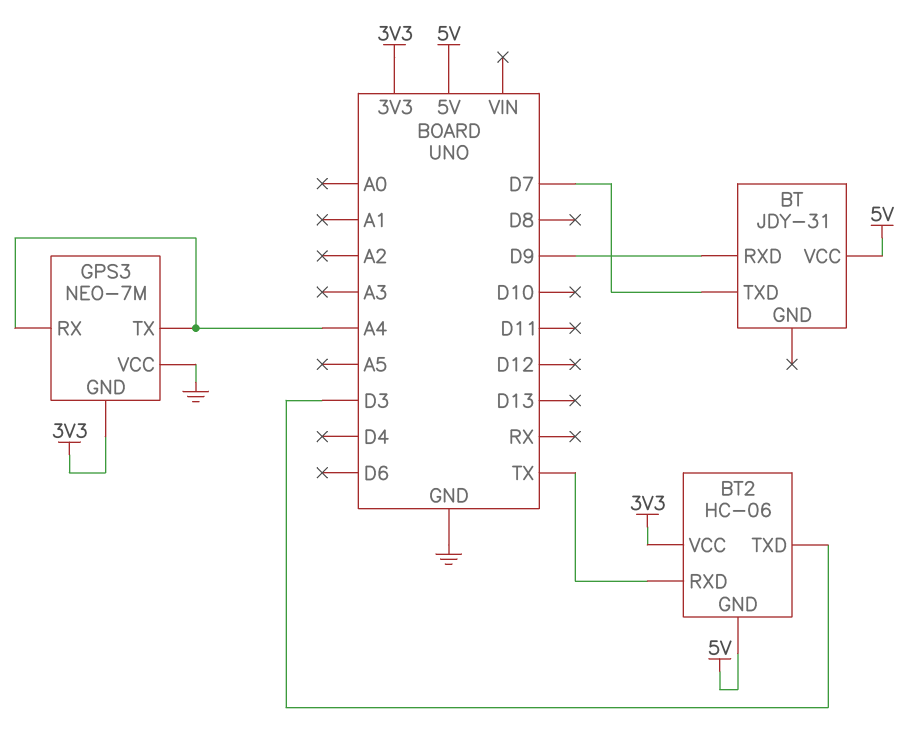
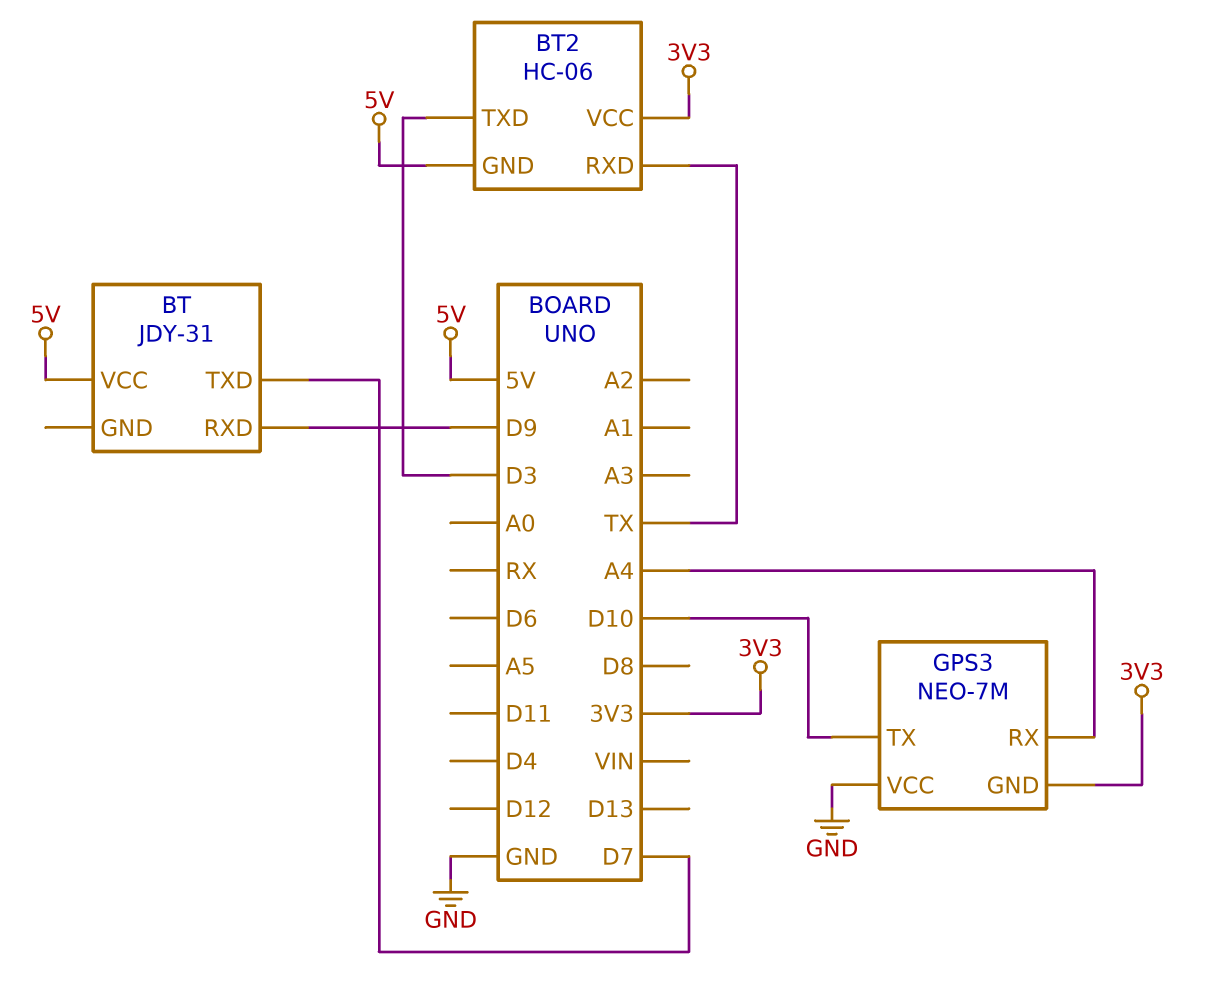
GPS3 pin TX: A4 -> D10

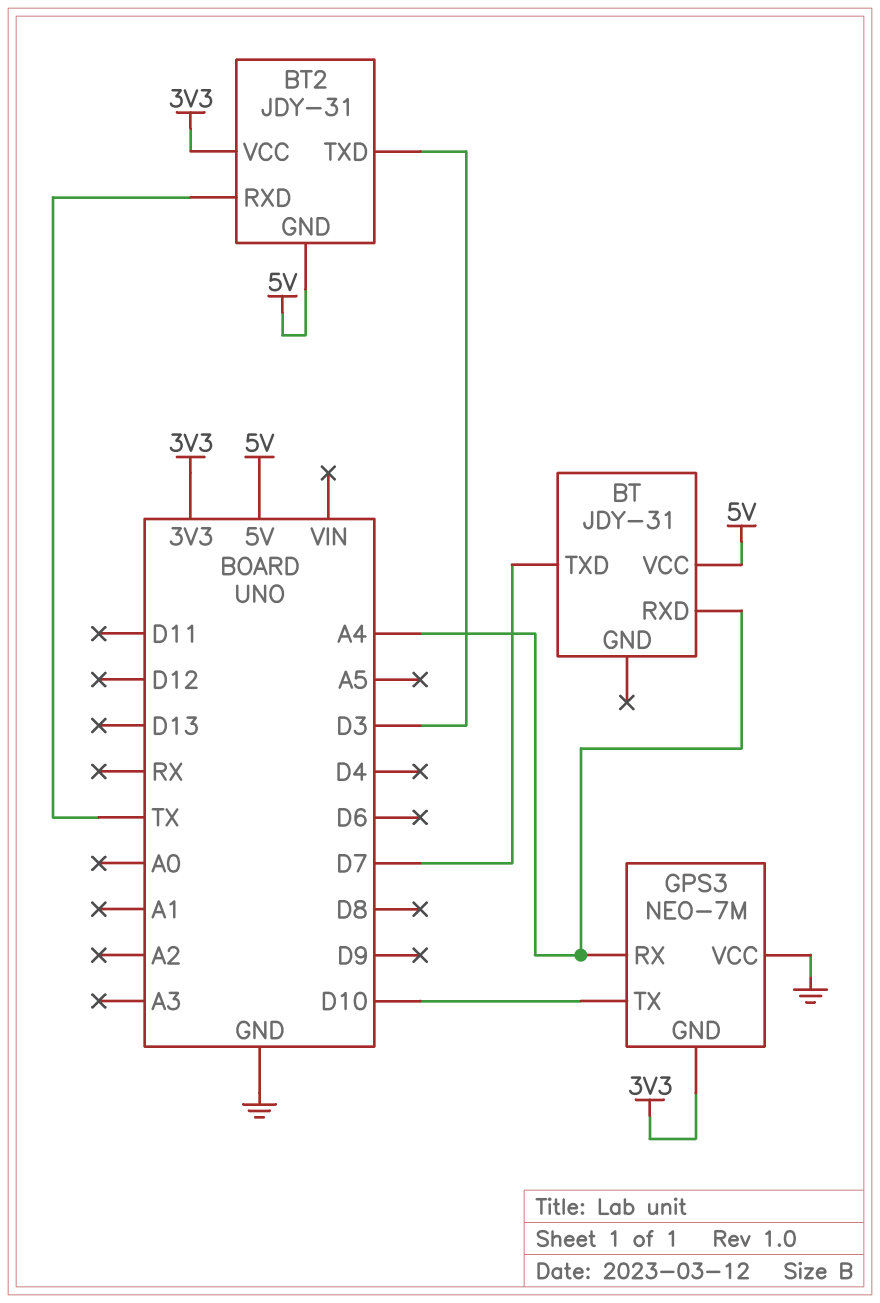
BT pin RXD: D9 -> A4
BT2: HC-06 -> JDY-31

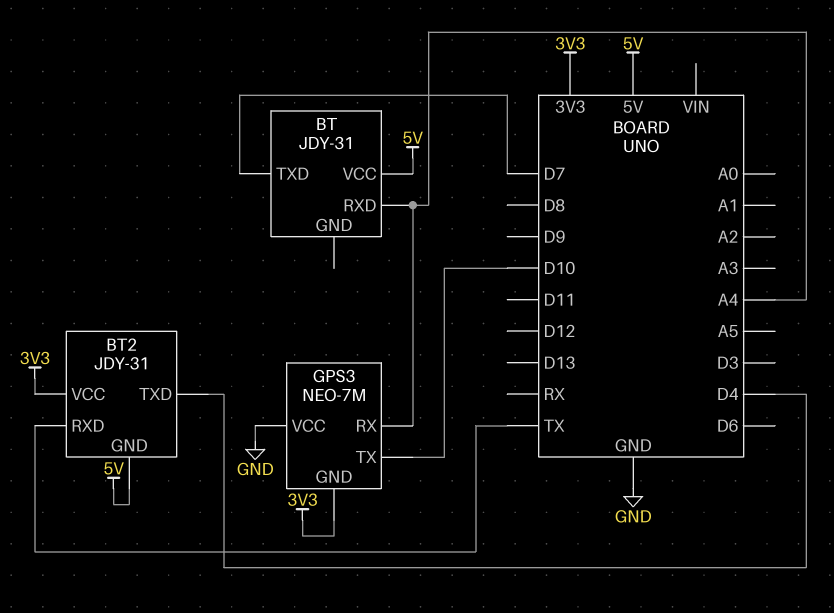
BT2 pin TXD: D3 -> D4

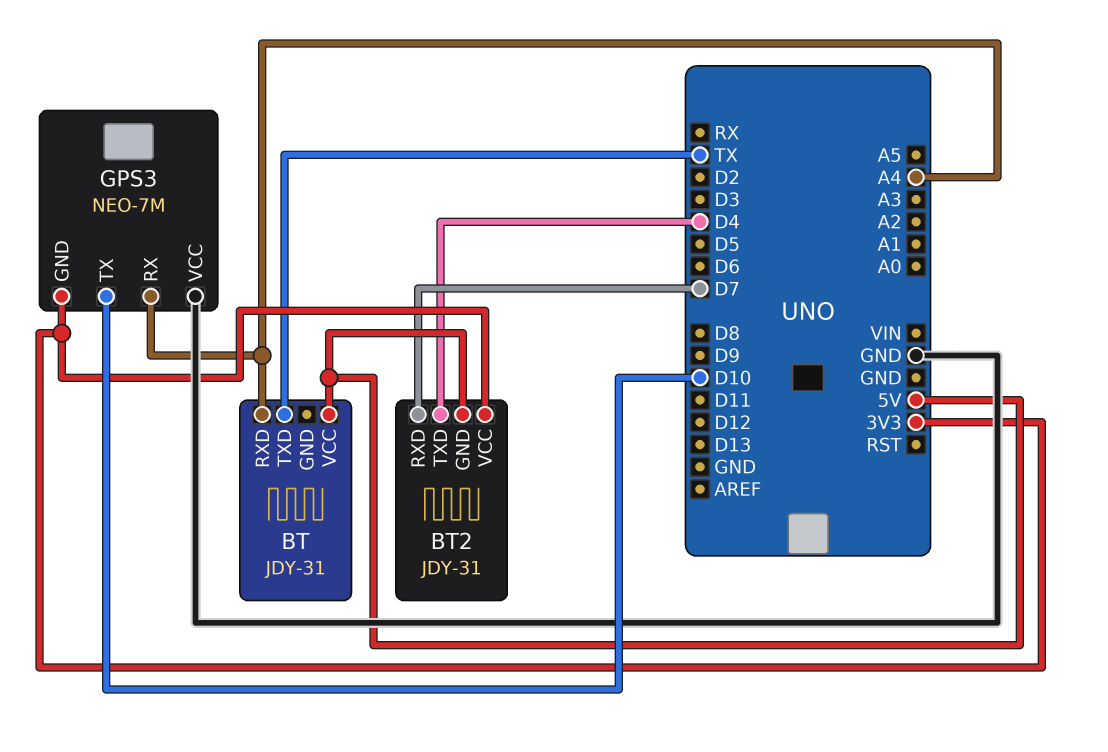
BT pin TXD: D7 -> TX
BT2 pin RXD: TX -> D7

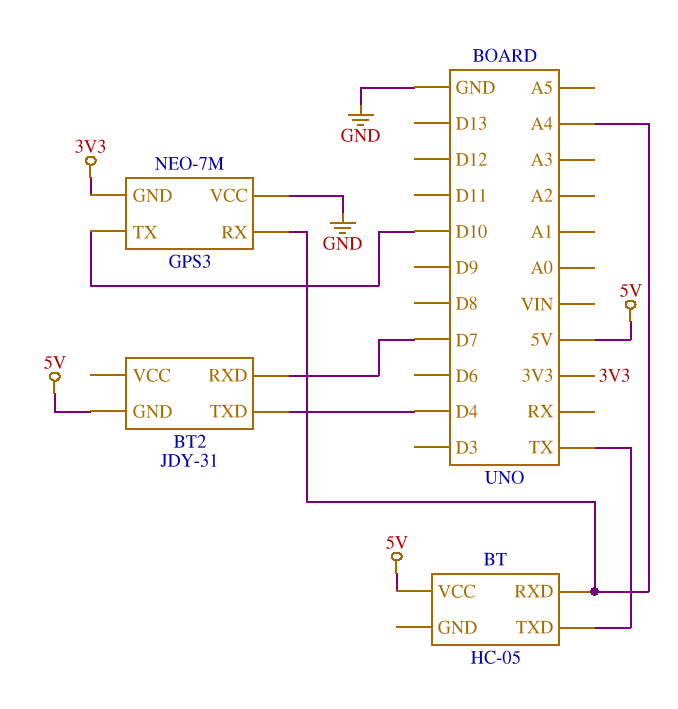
BT: JDY-31 -> HC-05
BT2 pin VCC: 3V3 -> none

